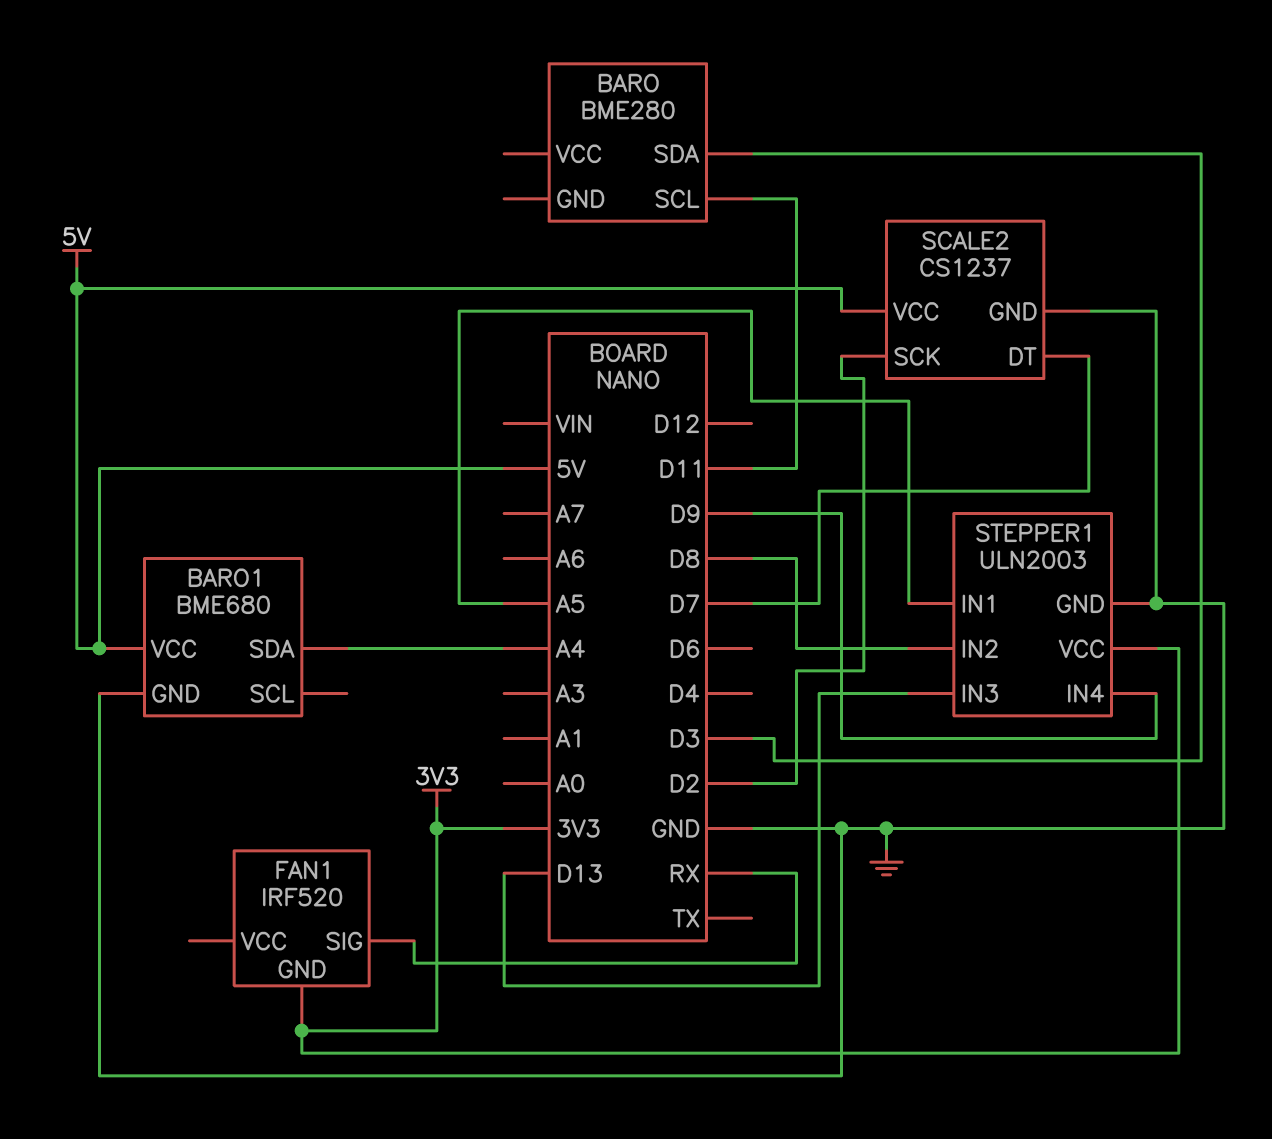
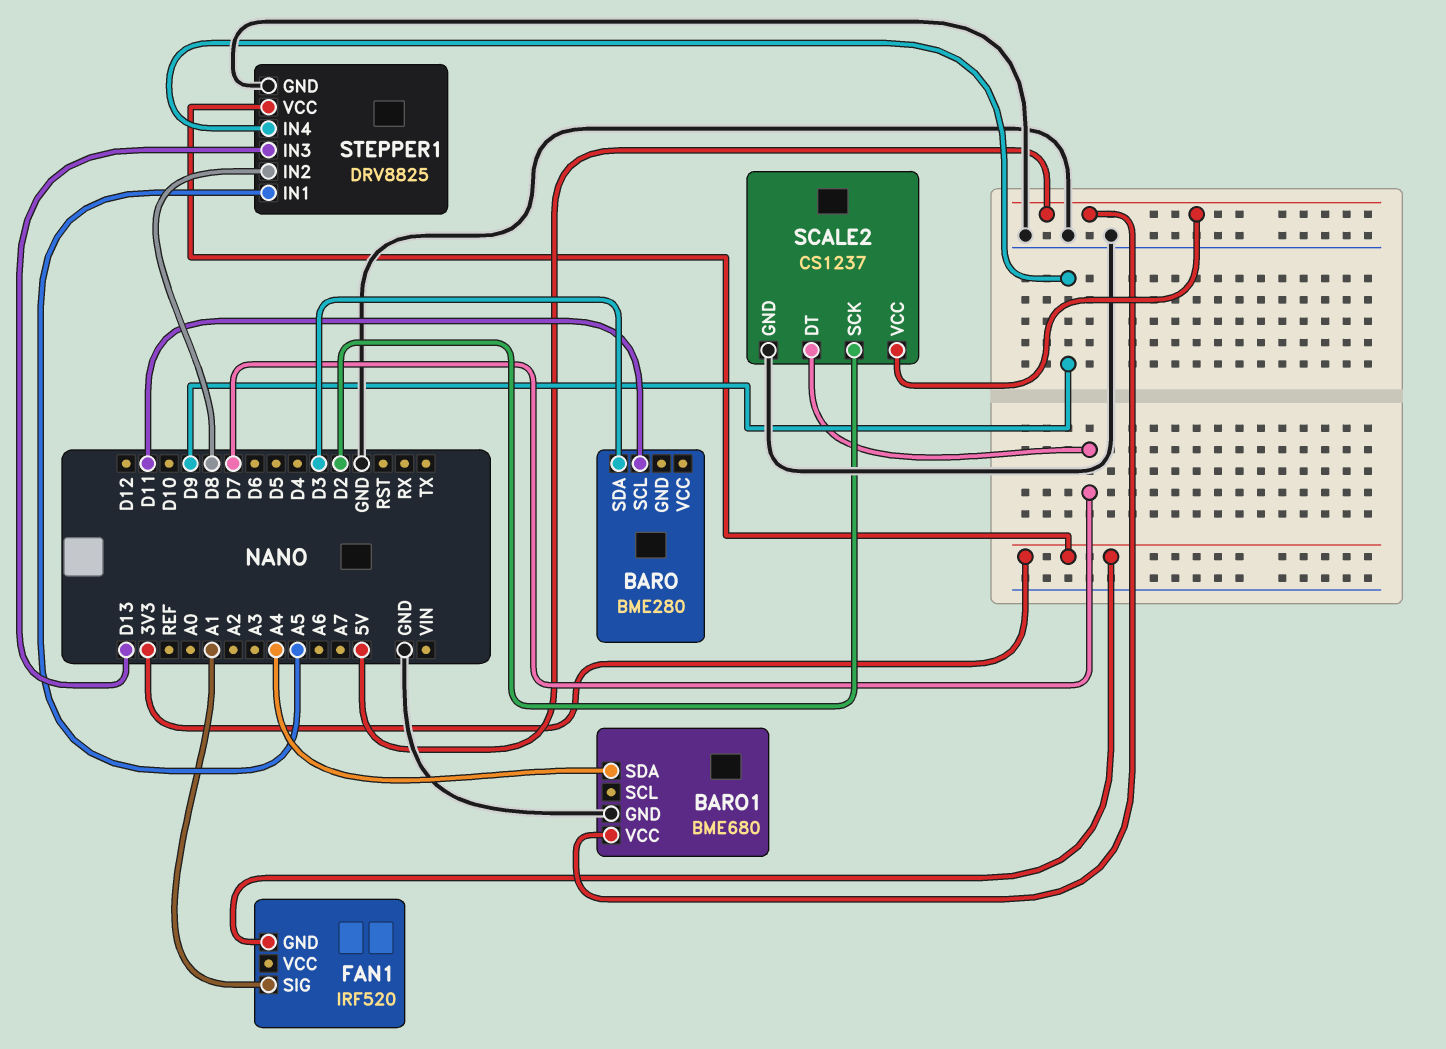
FAN1 pin SIG: RX -> A1
STEPPER1: ULN2003 -> DRV8825

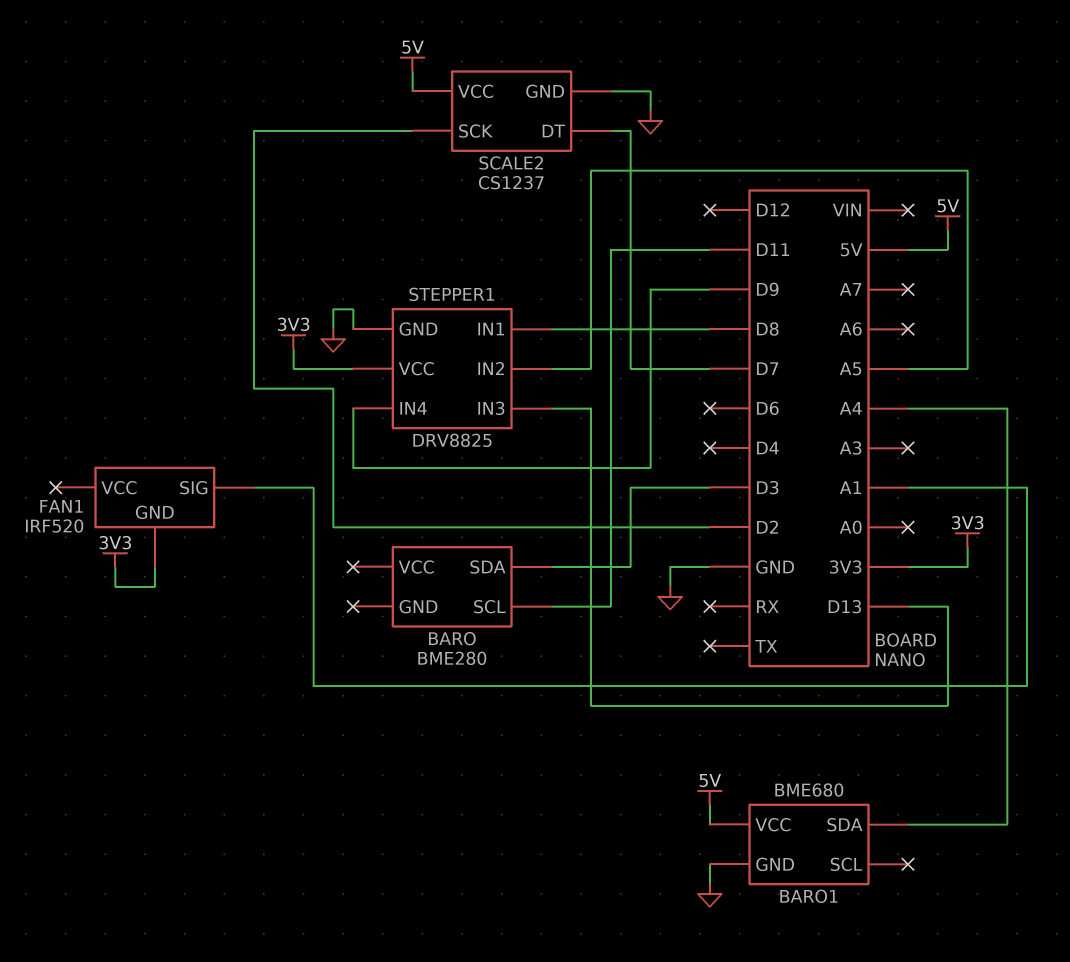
STEPPER1 pin IN1: A5 -> D8
STEPPER1 pin IN2: D8 -> A5

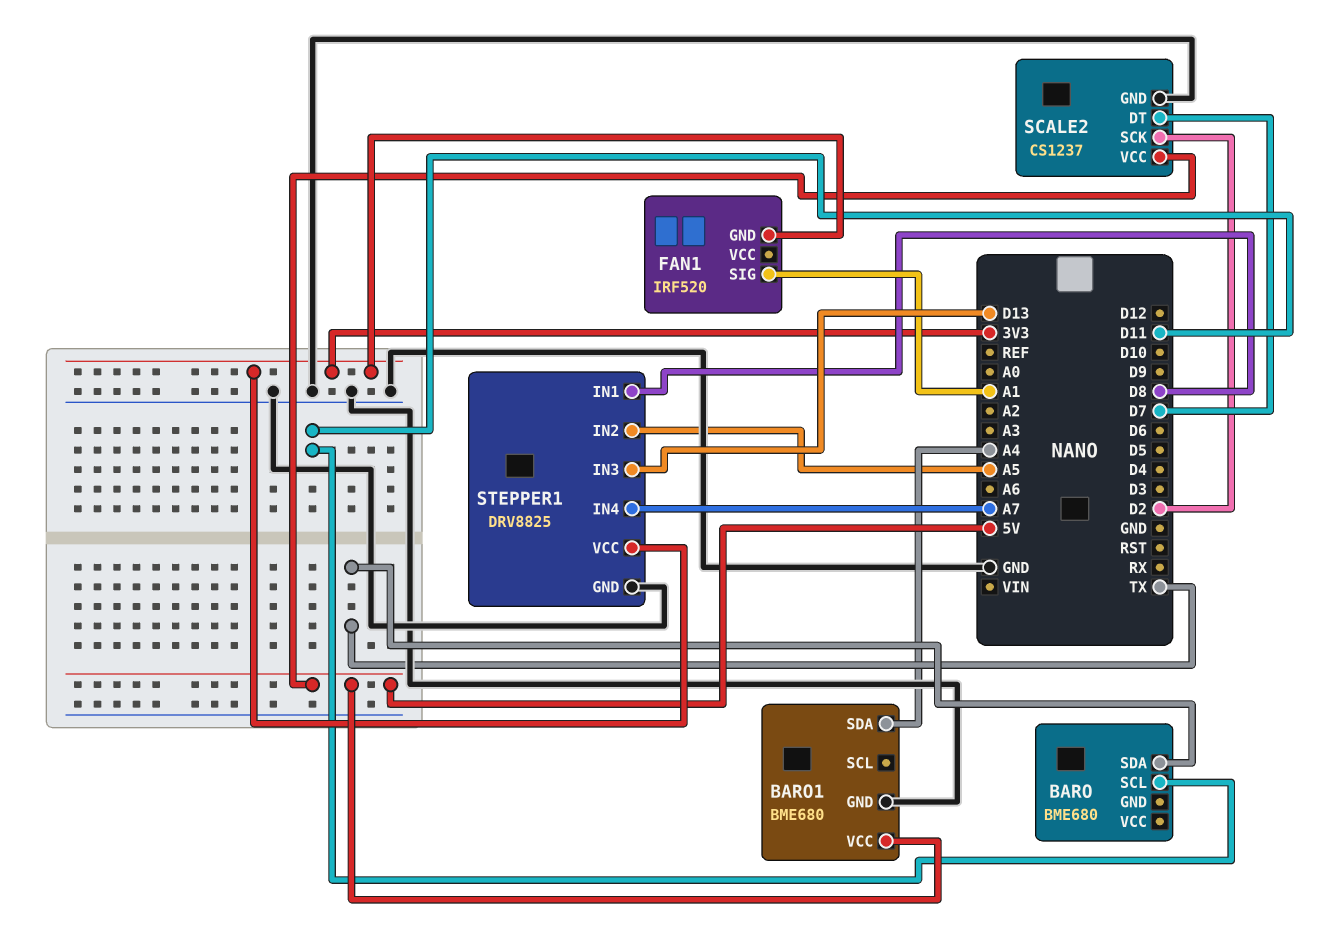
BARO: BME280 -> BME680
BARO pin SDA: D3 -> TX
STEPPER1 pin IN4: D9 -> A7

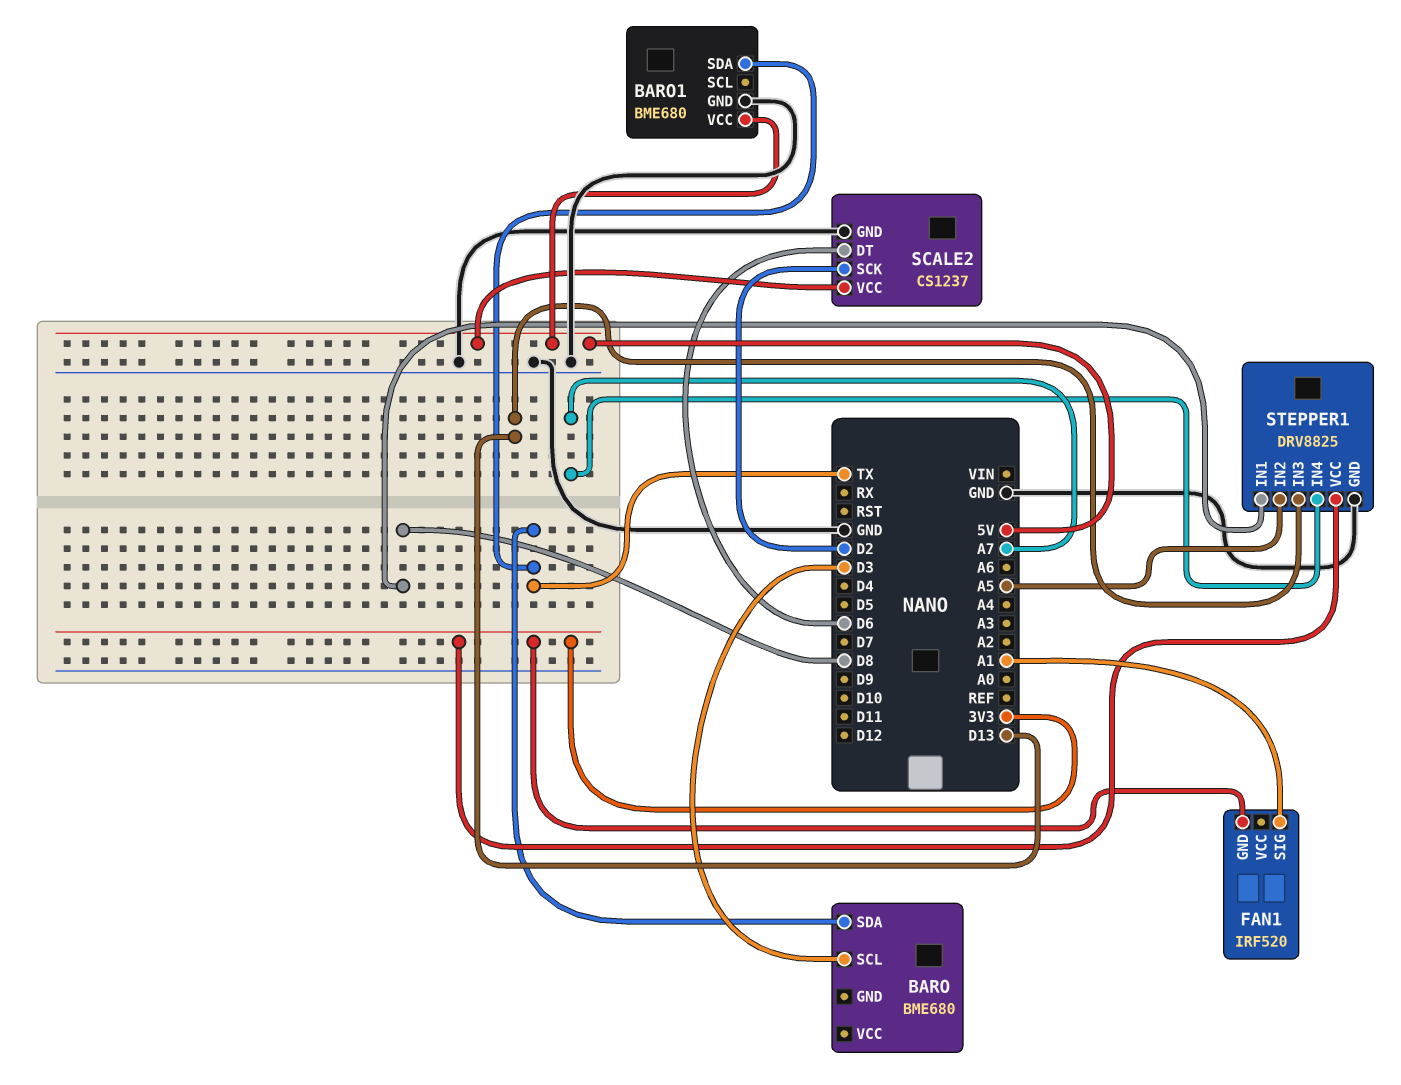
BARO pin SCL: D11 -> D3
BARO1 pin SDA: A4 -> TX
SCALE2 pin DT: D7 -> D6

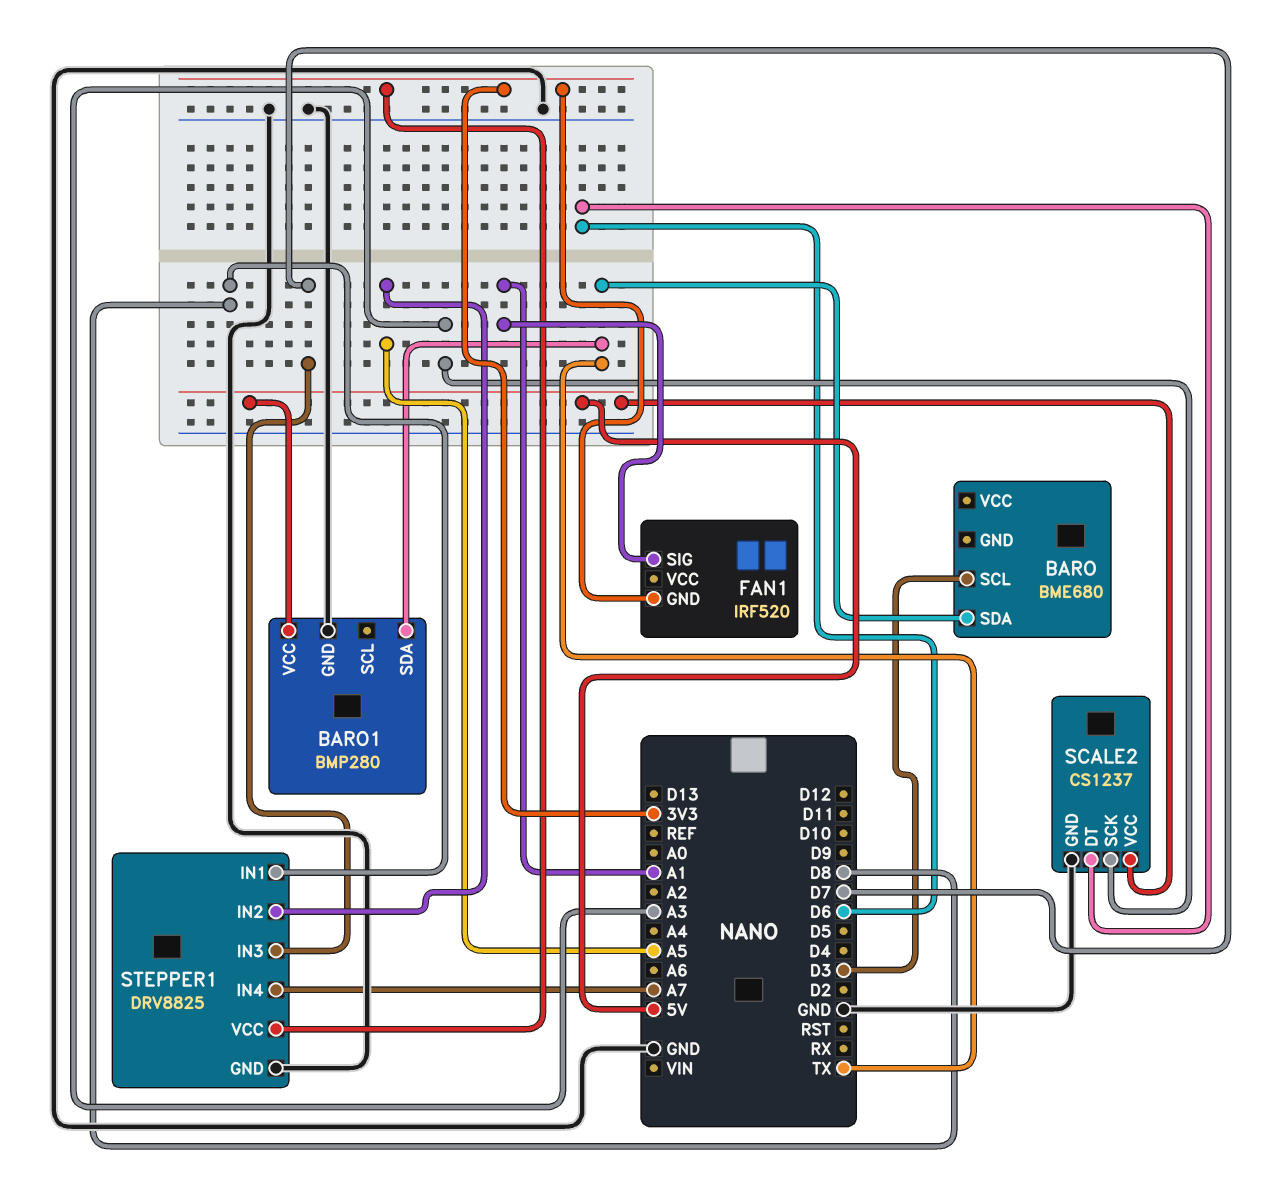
BARO1: BME680 -> BMP280
SCALE2 pin SCK: D2 -> A3
STEPPER1 pin IN3: D13 -> D7

